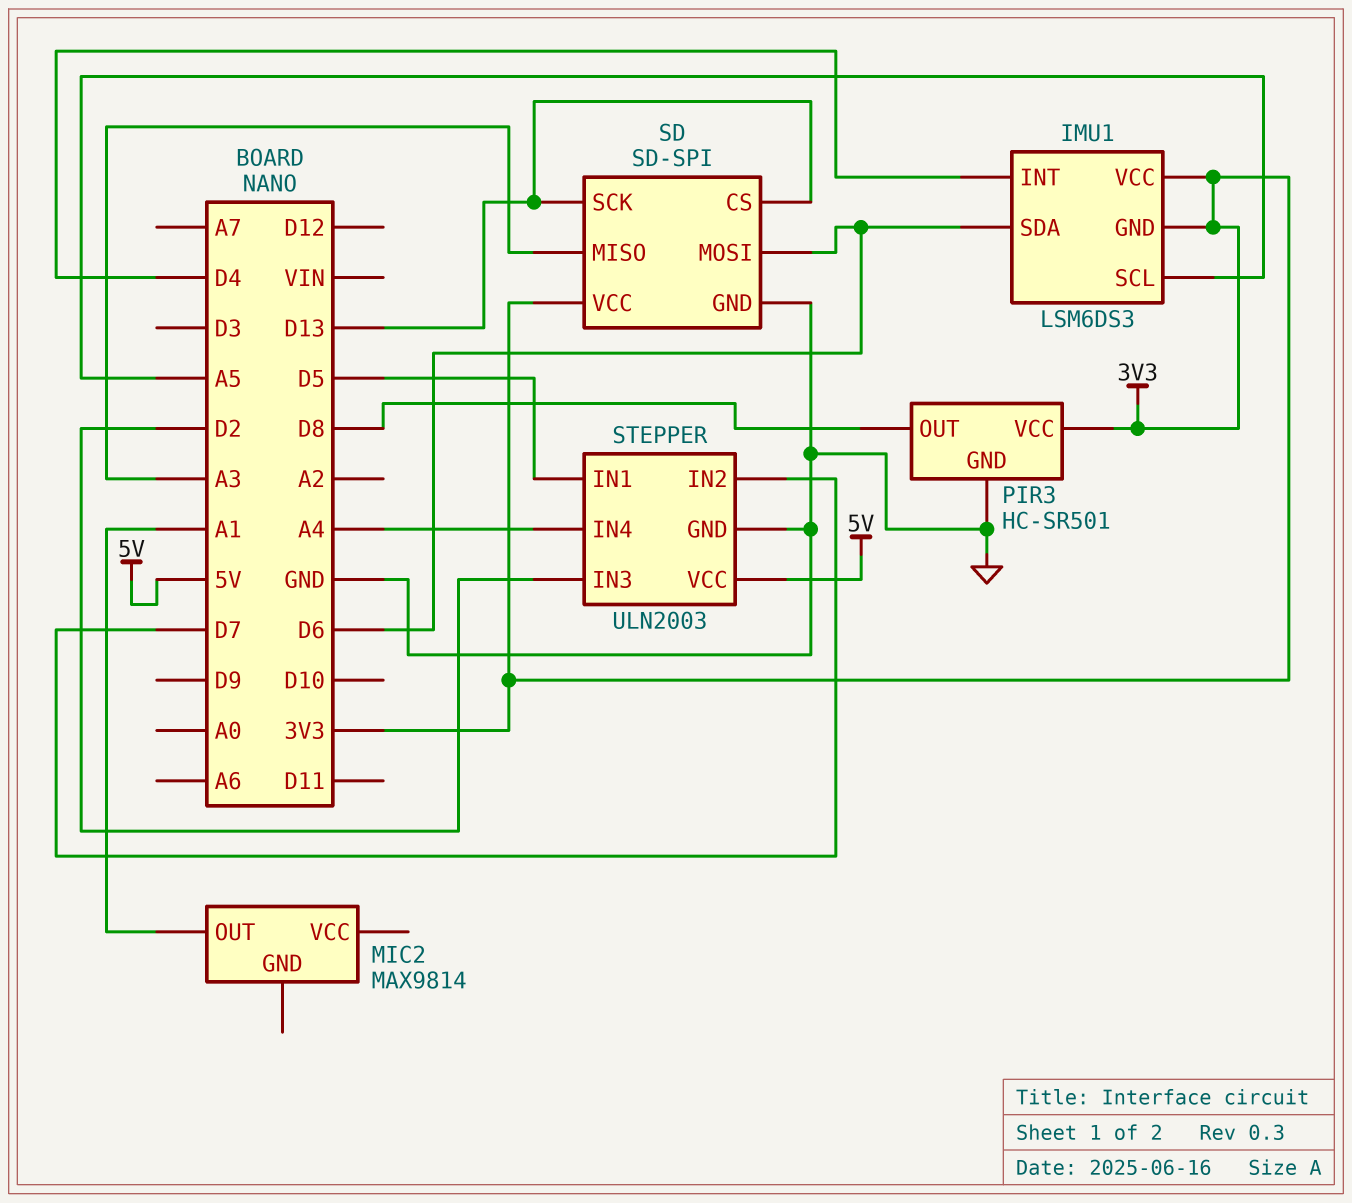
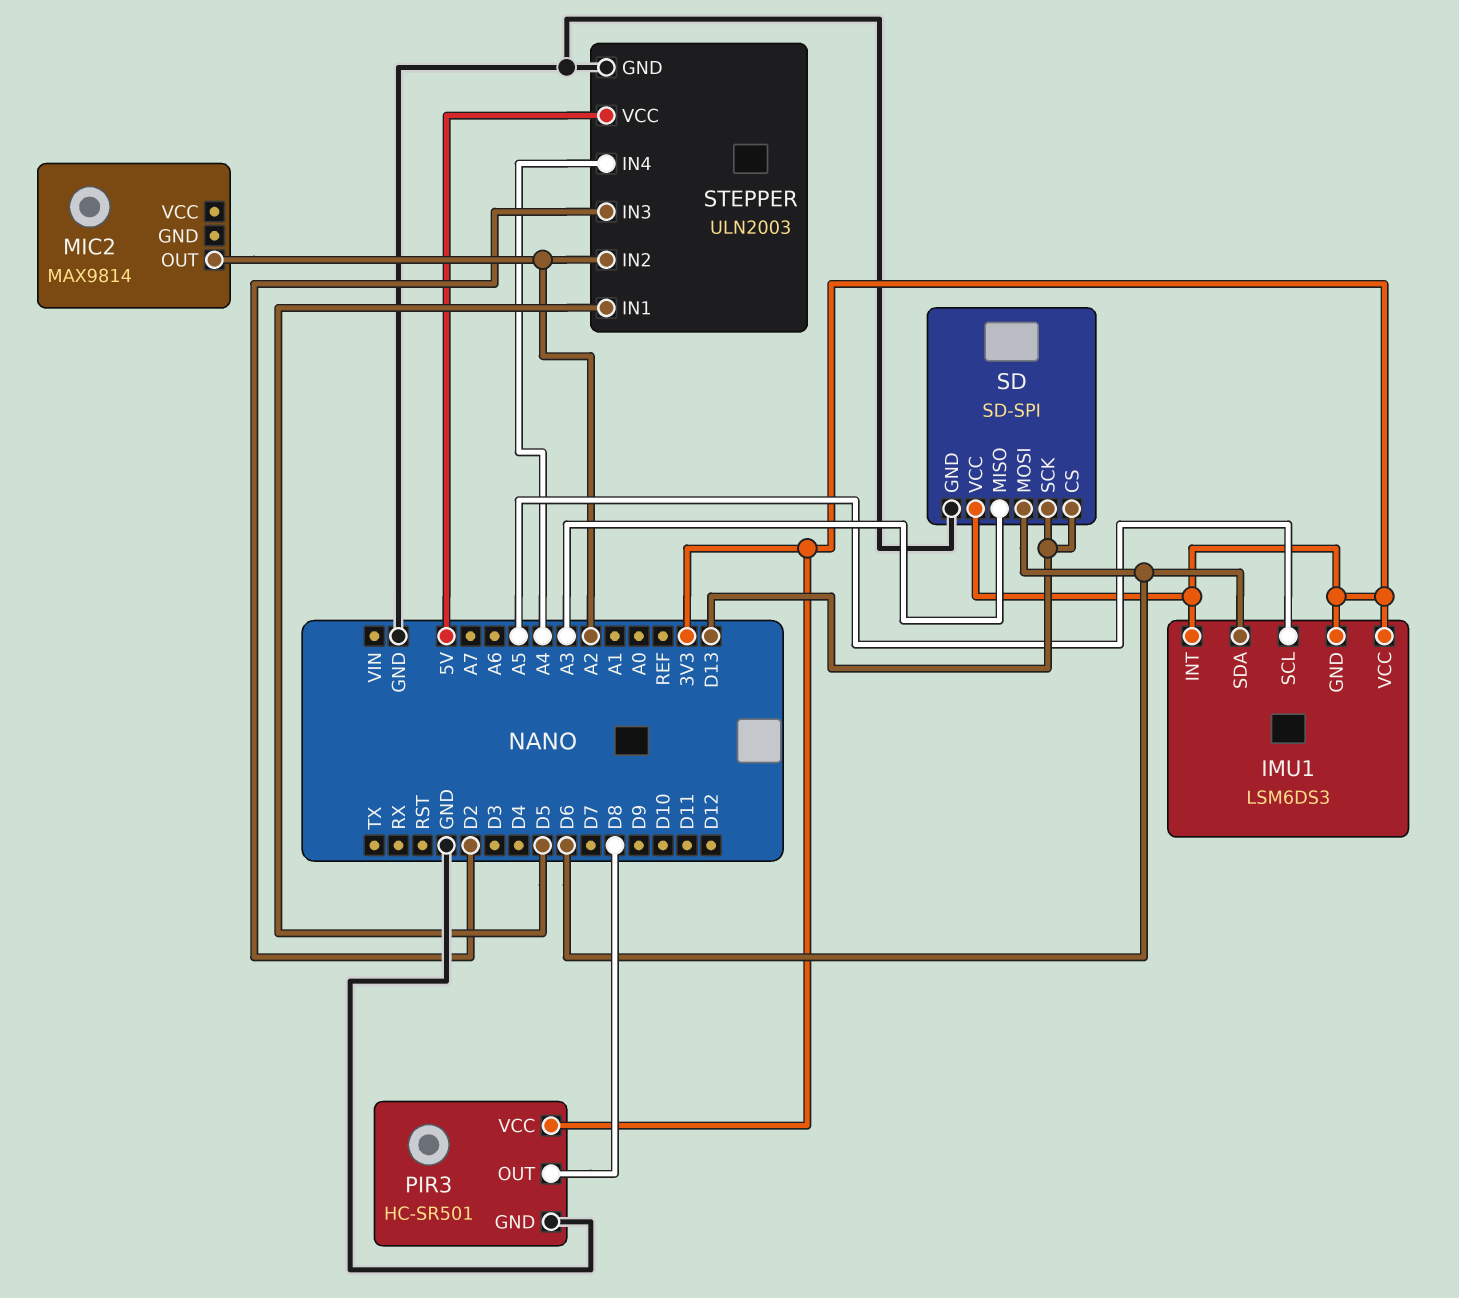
IMU1 pin INT: D4 -> 3V3
MIC2 pin OUT: A1 -> A2
STEPPER pin IN2: D7 -> A2

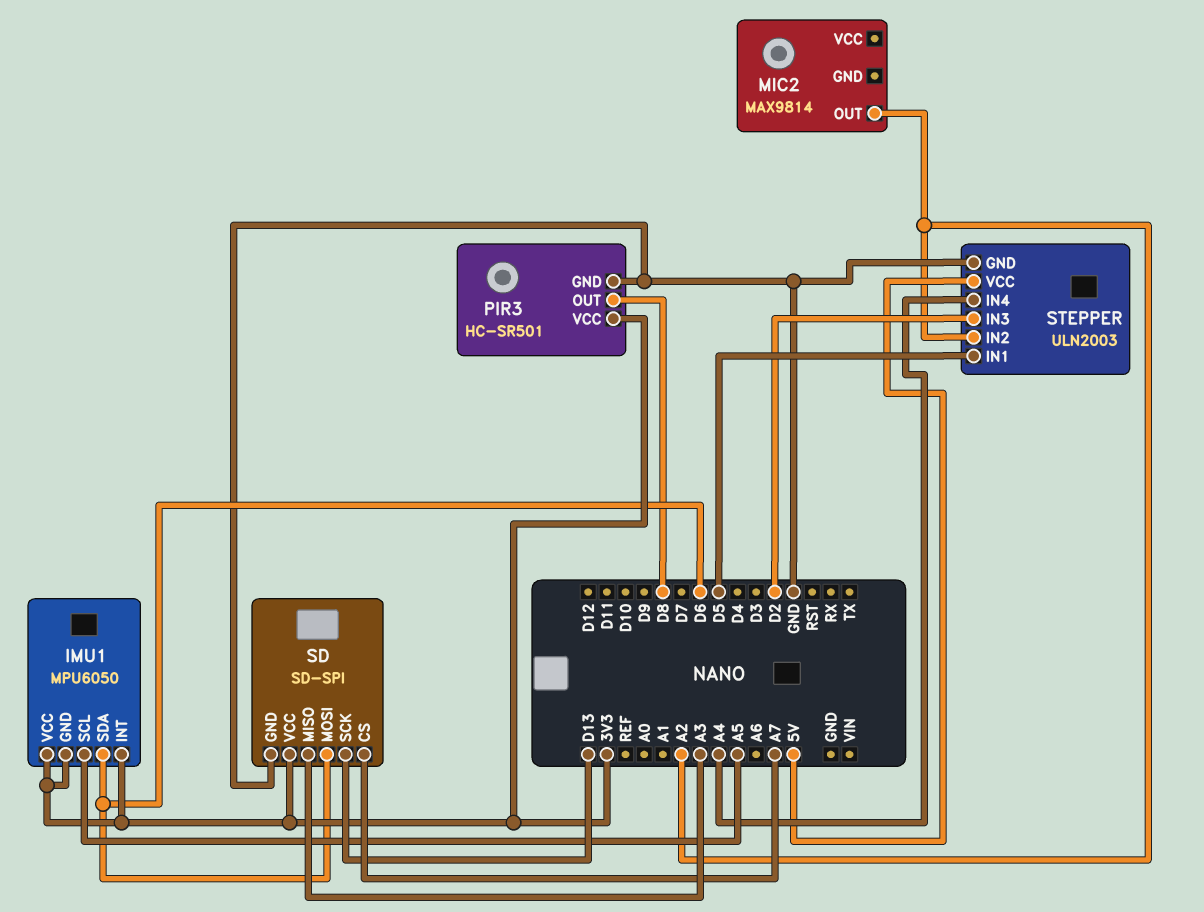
IMU1: LSM6DS3 -> MPU6050
SD pin CS: D13 -> A7

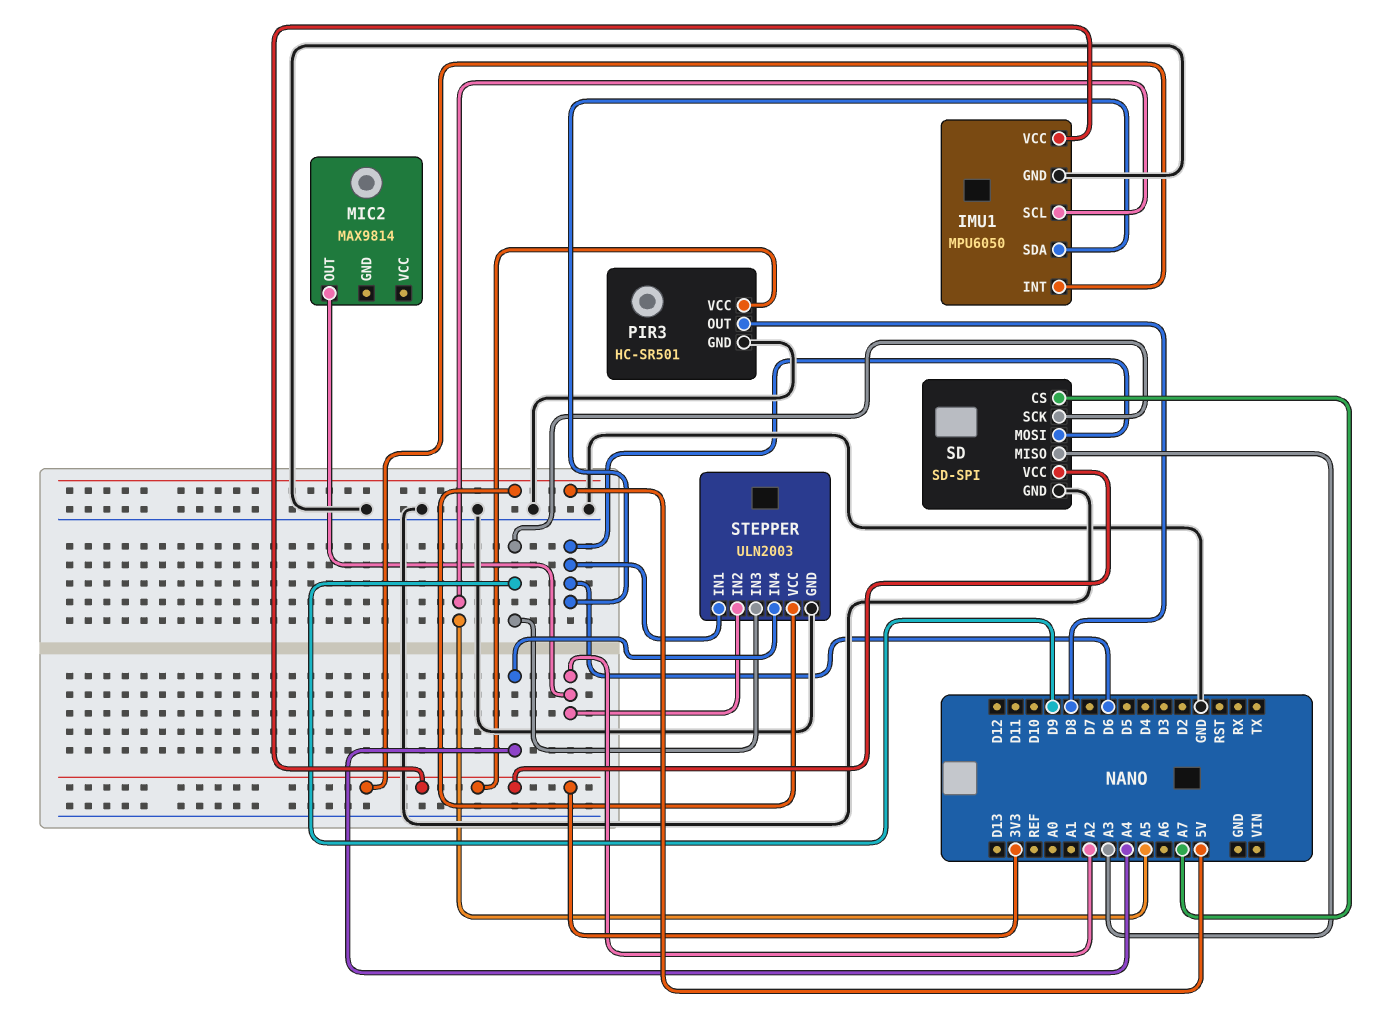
IMU1 pin GND: 3V3 -> GND
SD pin SCK: D13 -> D9
STEPPER pin IN1: D5 -> D6
STEPPER pin IN3: D2 -> D9

